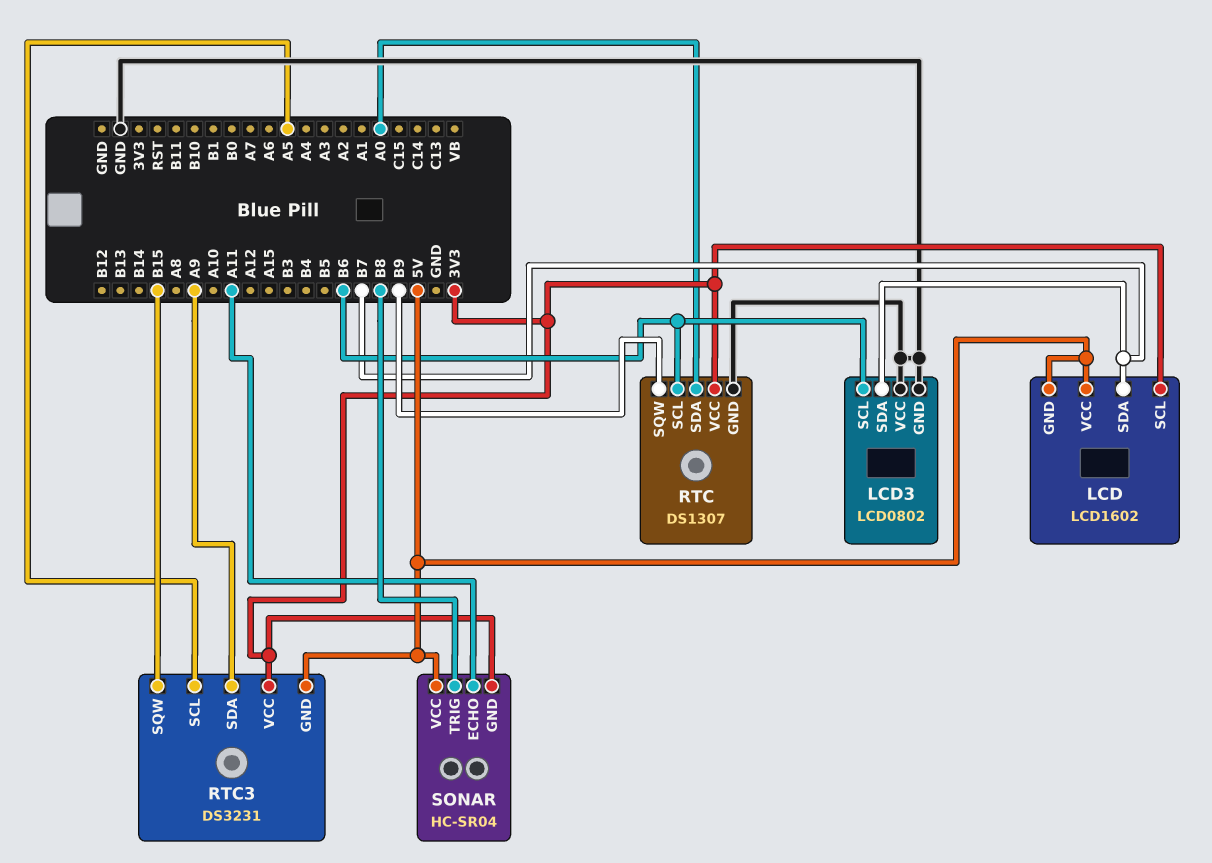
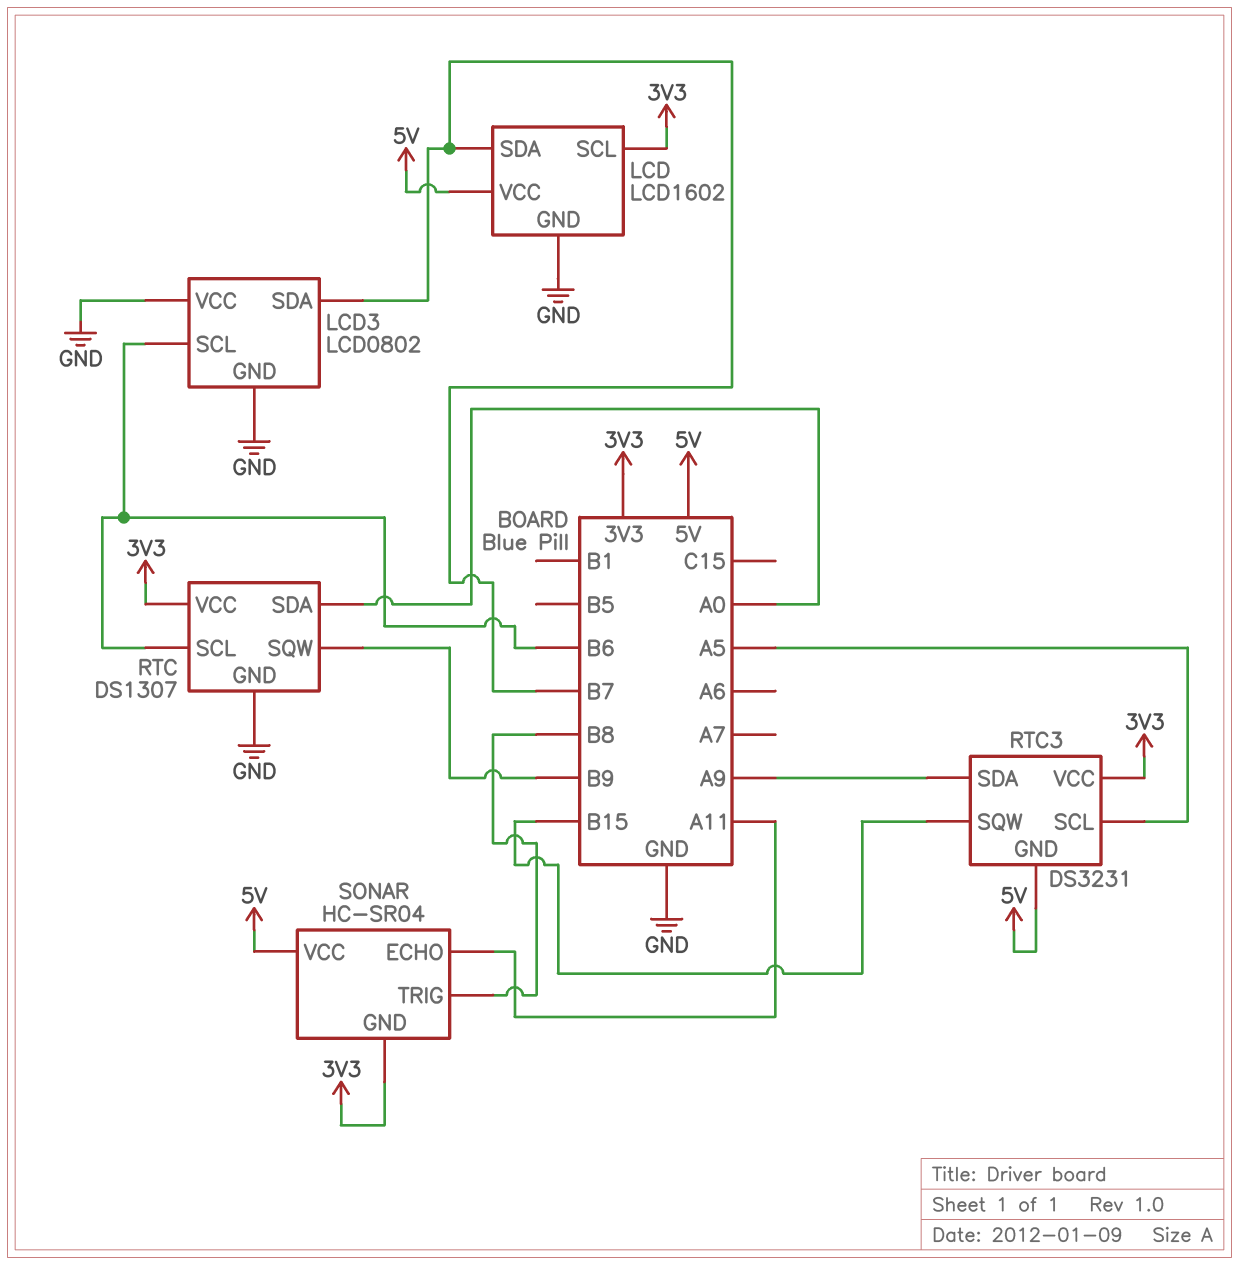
LCD pin GND: 5V -> GND

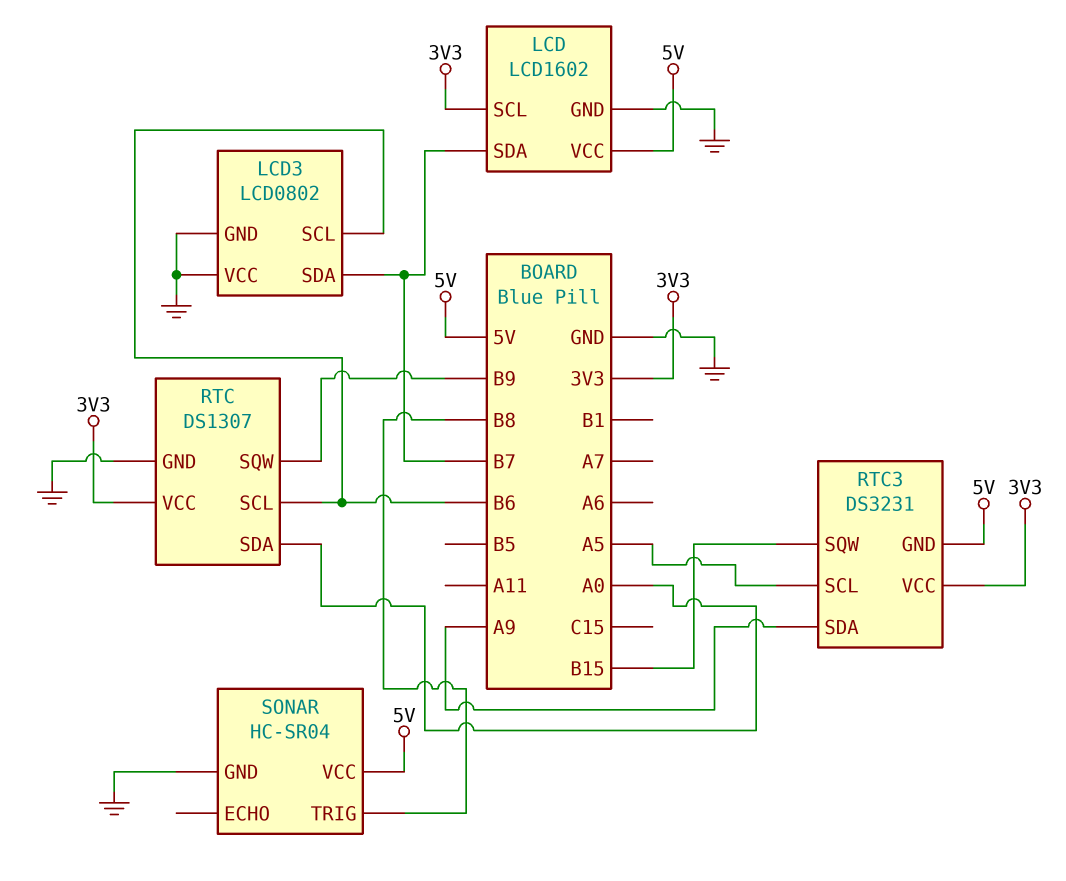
SONAR pin ECHO: A11 -> none
SONAR pin GND: 3V3 -> GND

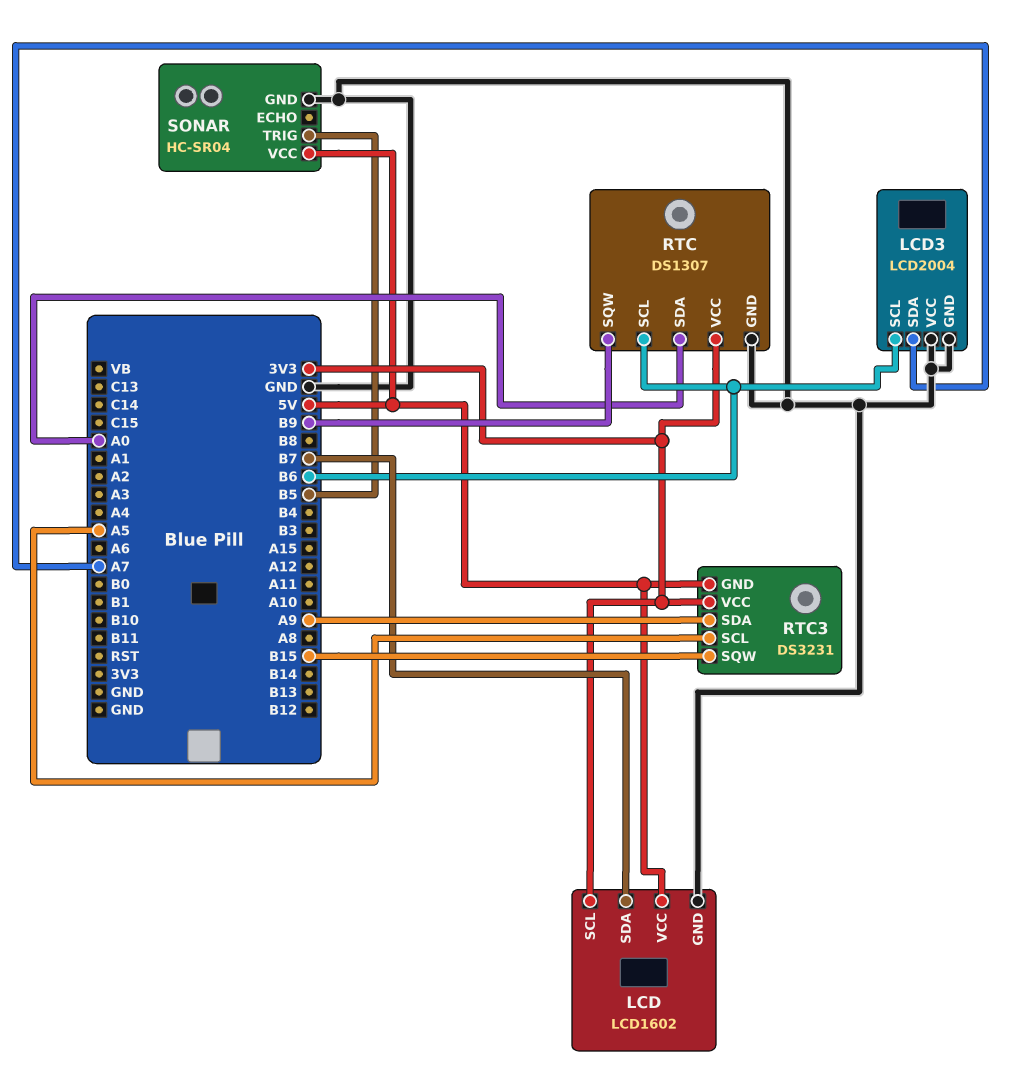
LCD3: LCD0802 -> LCD2004
LCD3 pin SDA: B7 -> A7
SONAR pin TRIG: B8 -> B5

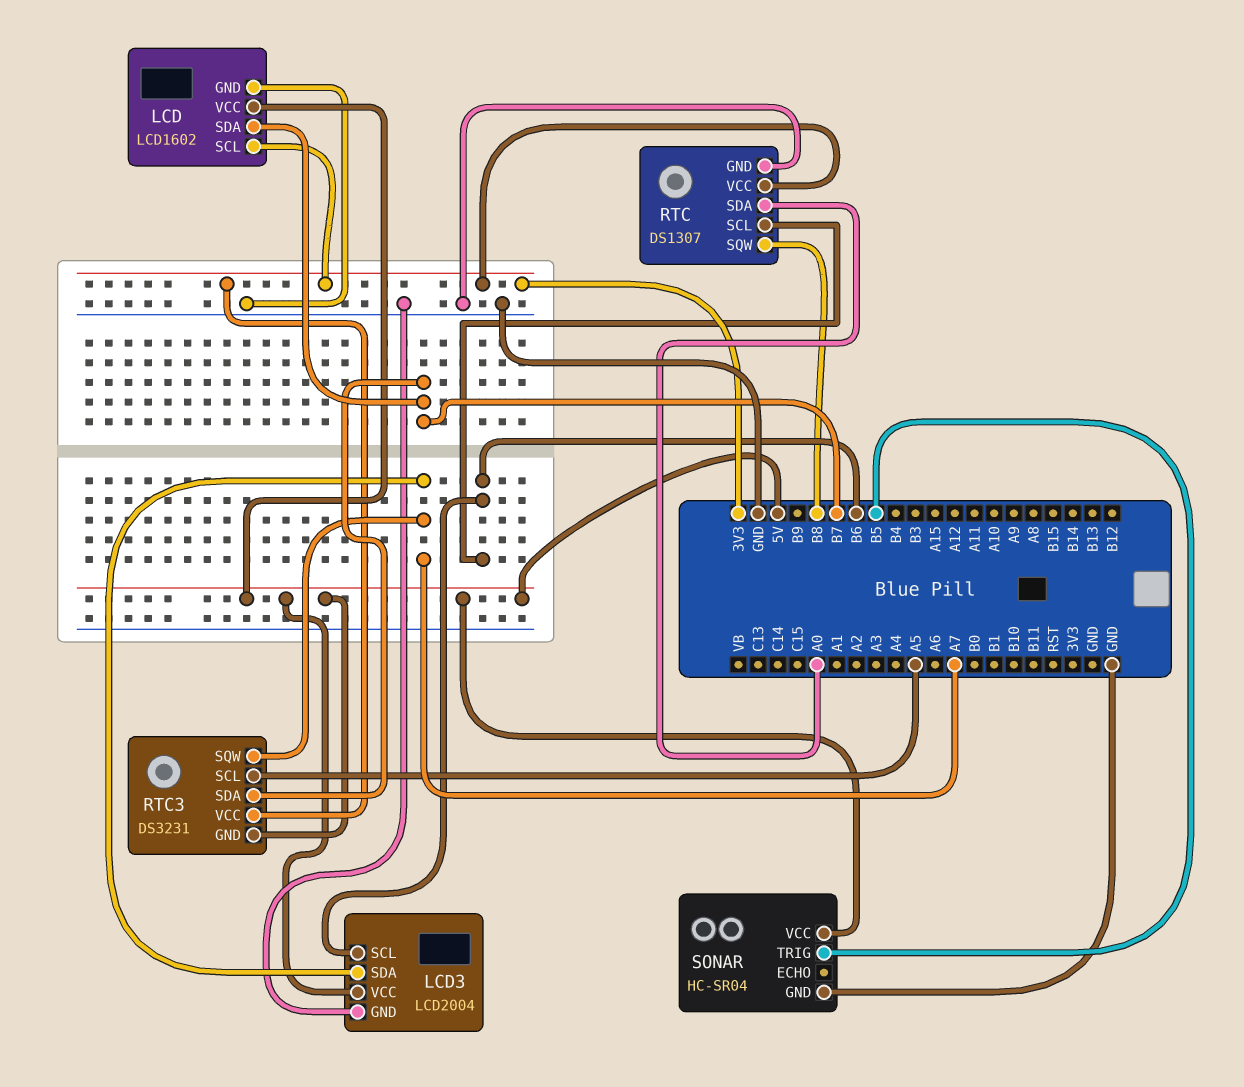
LCD3 pin VCC: GND -> 5V
RTC pin SQW: B9 -> B8
RTC3 pin SDA: A9 -> B7
RTC3 pin SQW: B15 -> A7

